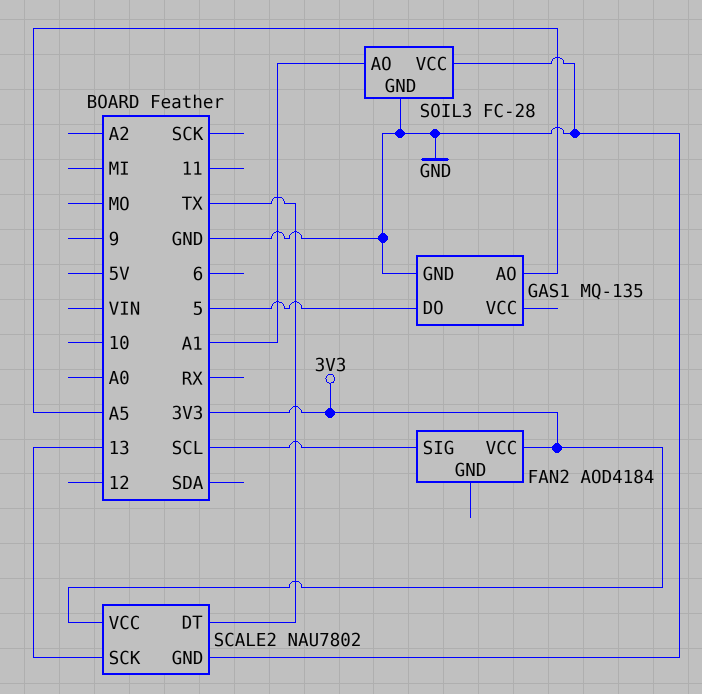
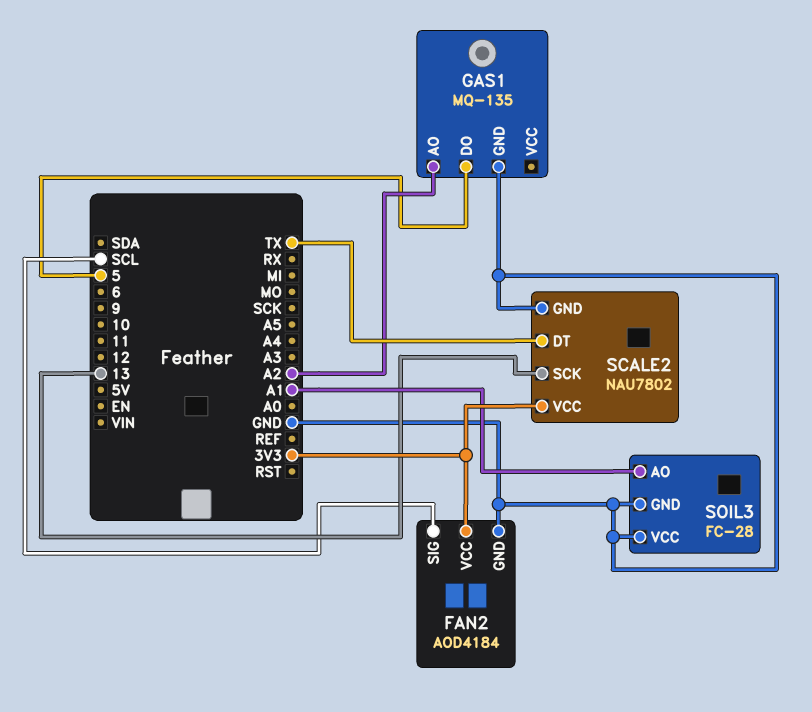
FAN2 pin GND: none -> GND
GAS1 pin AO: A5 -> A2

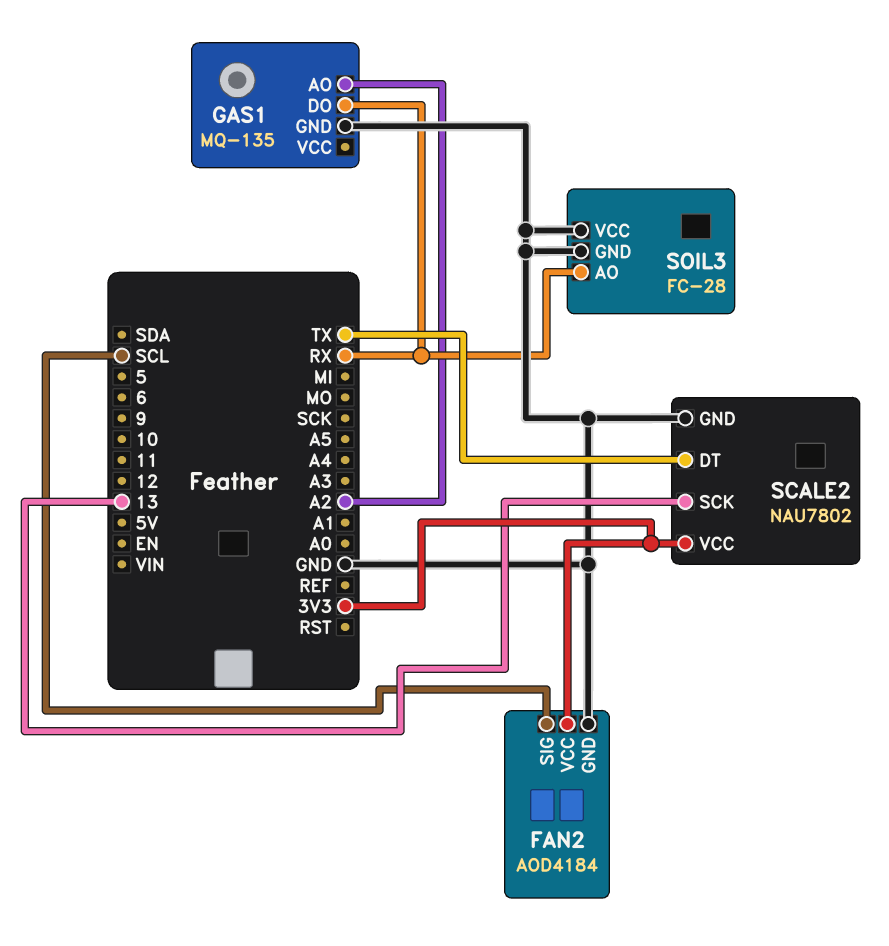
GAS1 pin DO: 5 -> RX
SOIL3 pin AO: A1 -> RX

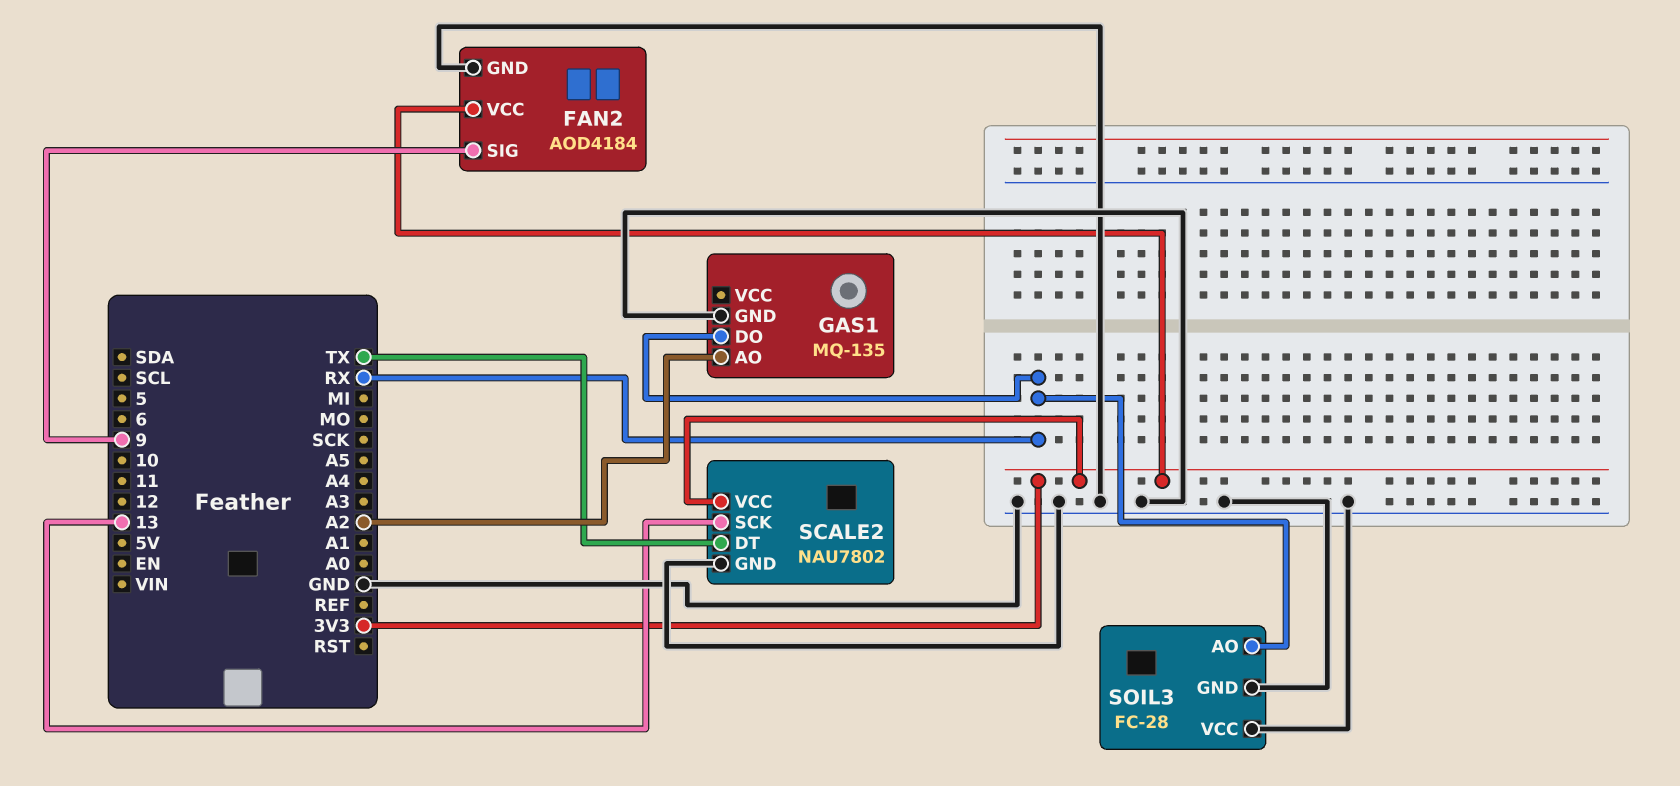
FAN2 pin SIG: SCL -> 9

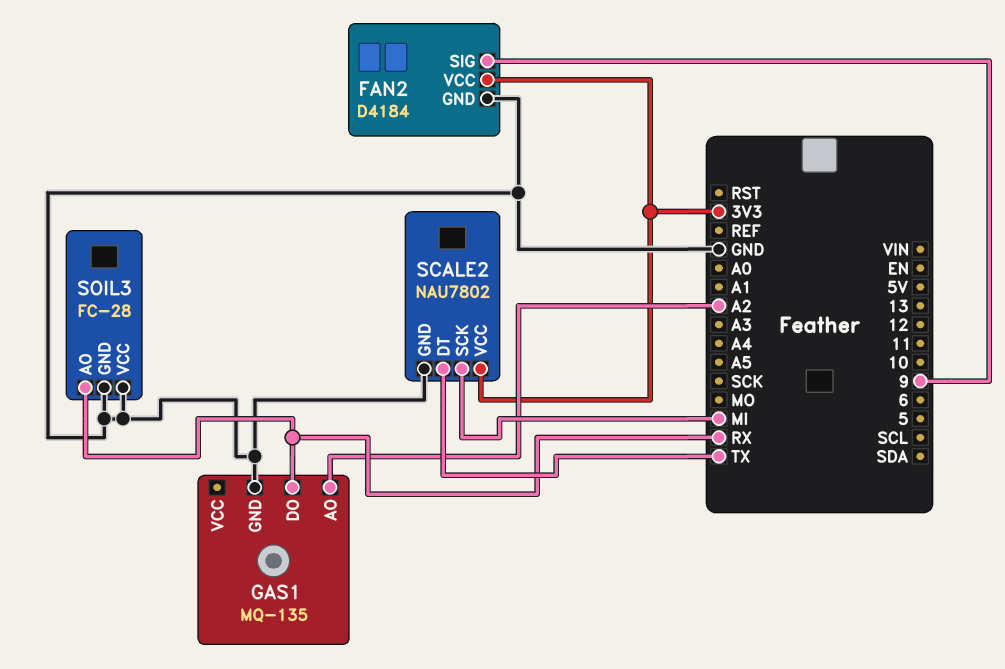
FAN2: AOD4184 -> D4184
SCALE2 pin SCK: 13 -> MI

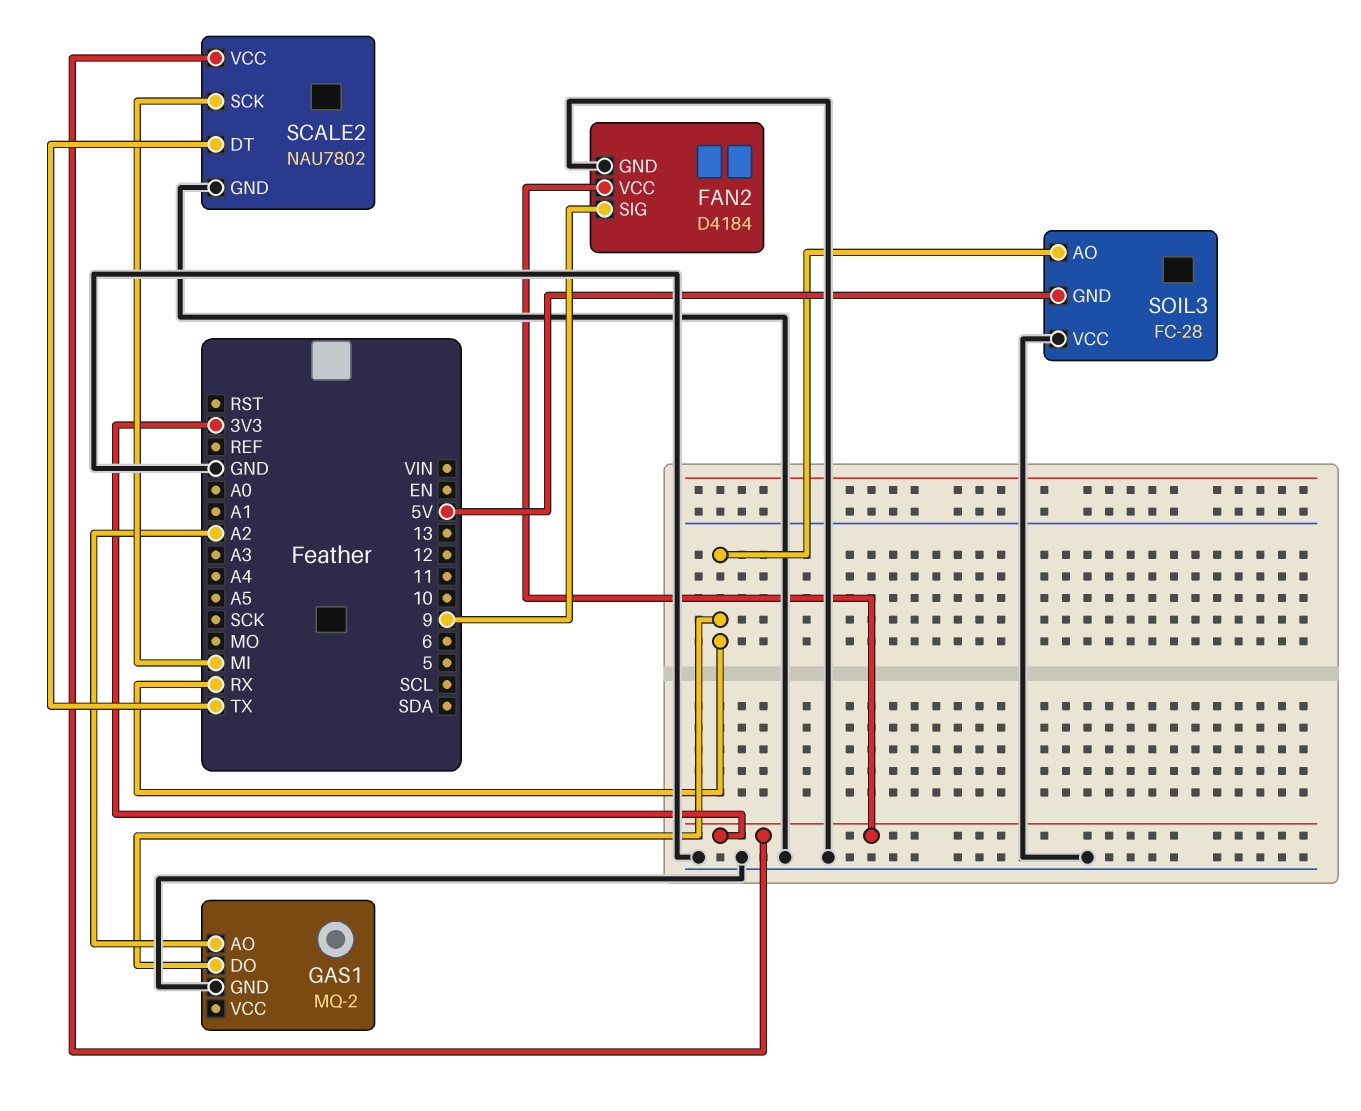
GAS1: MQ-135 -> MQ-2
SOIL3 pin GND: GND -> 5V

